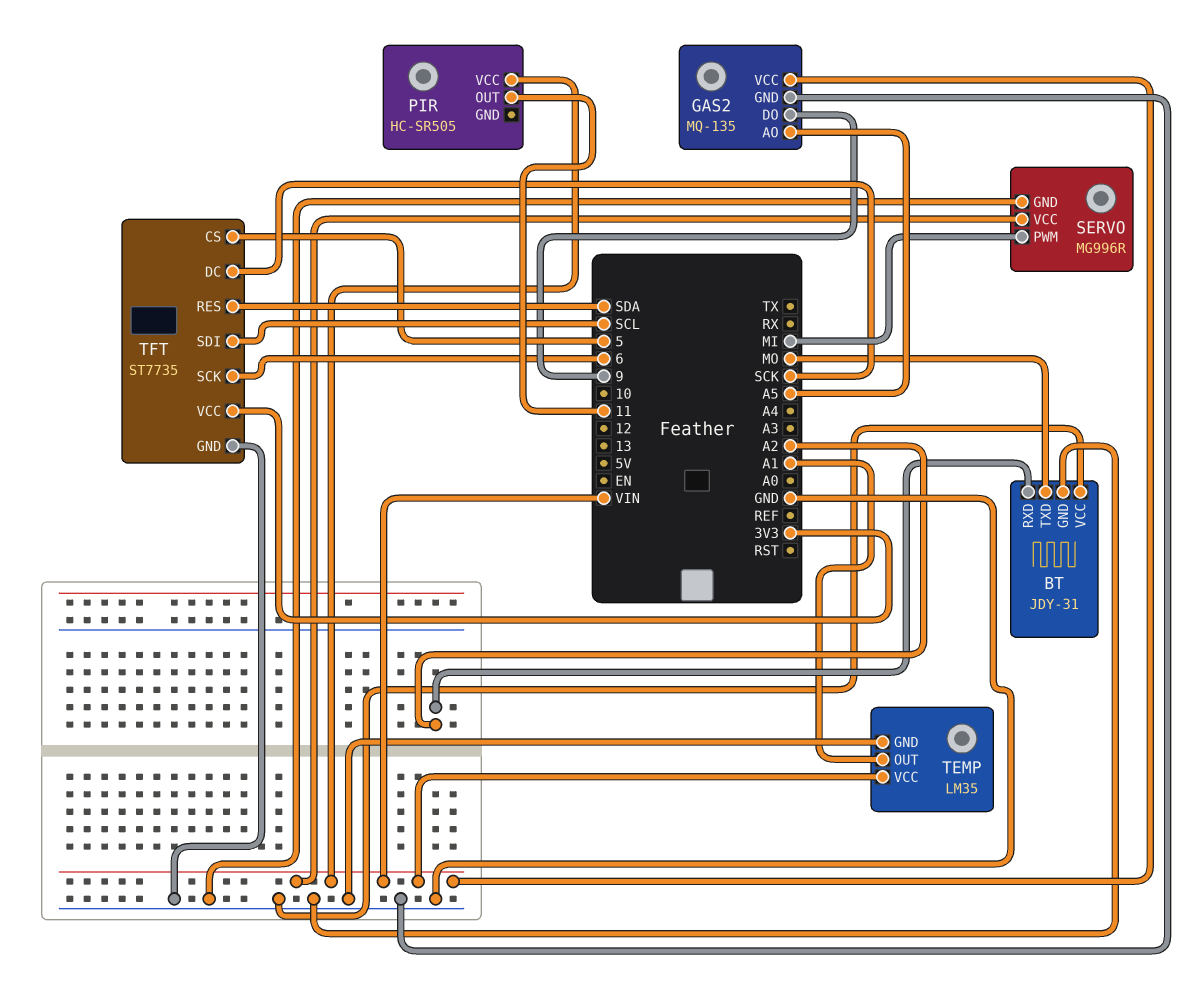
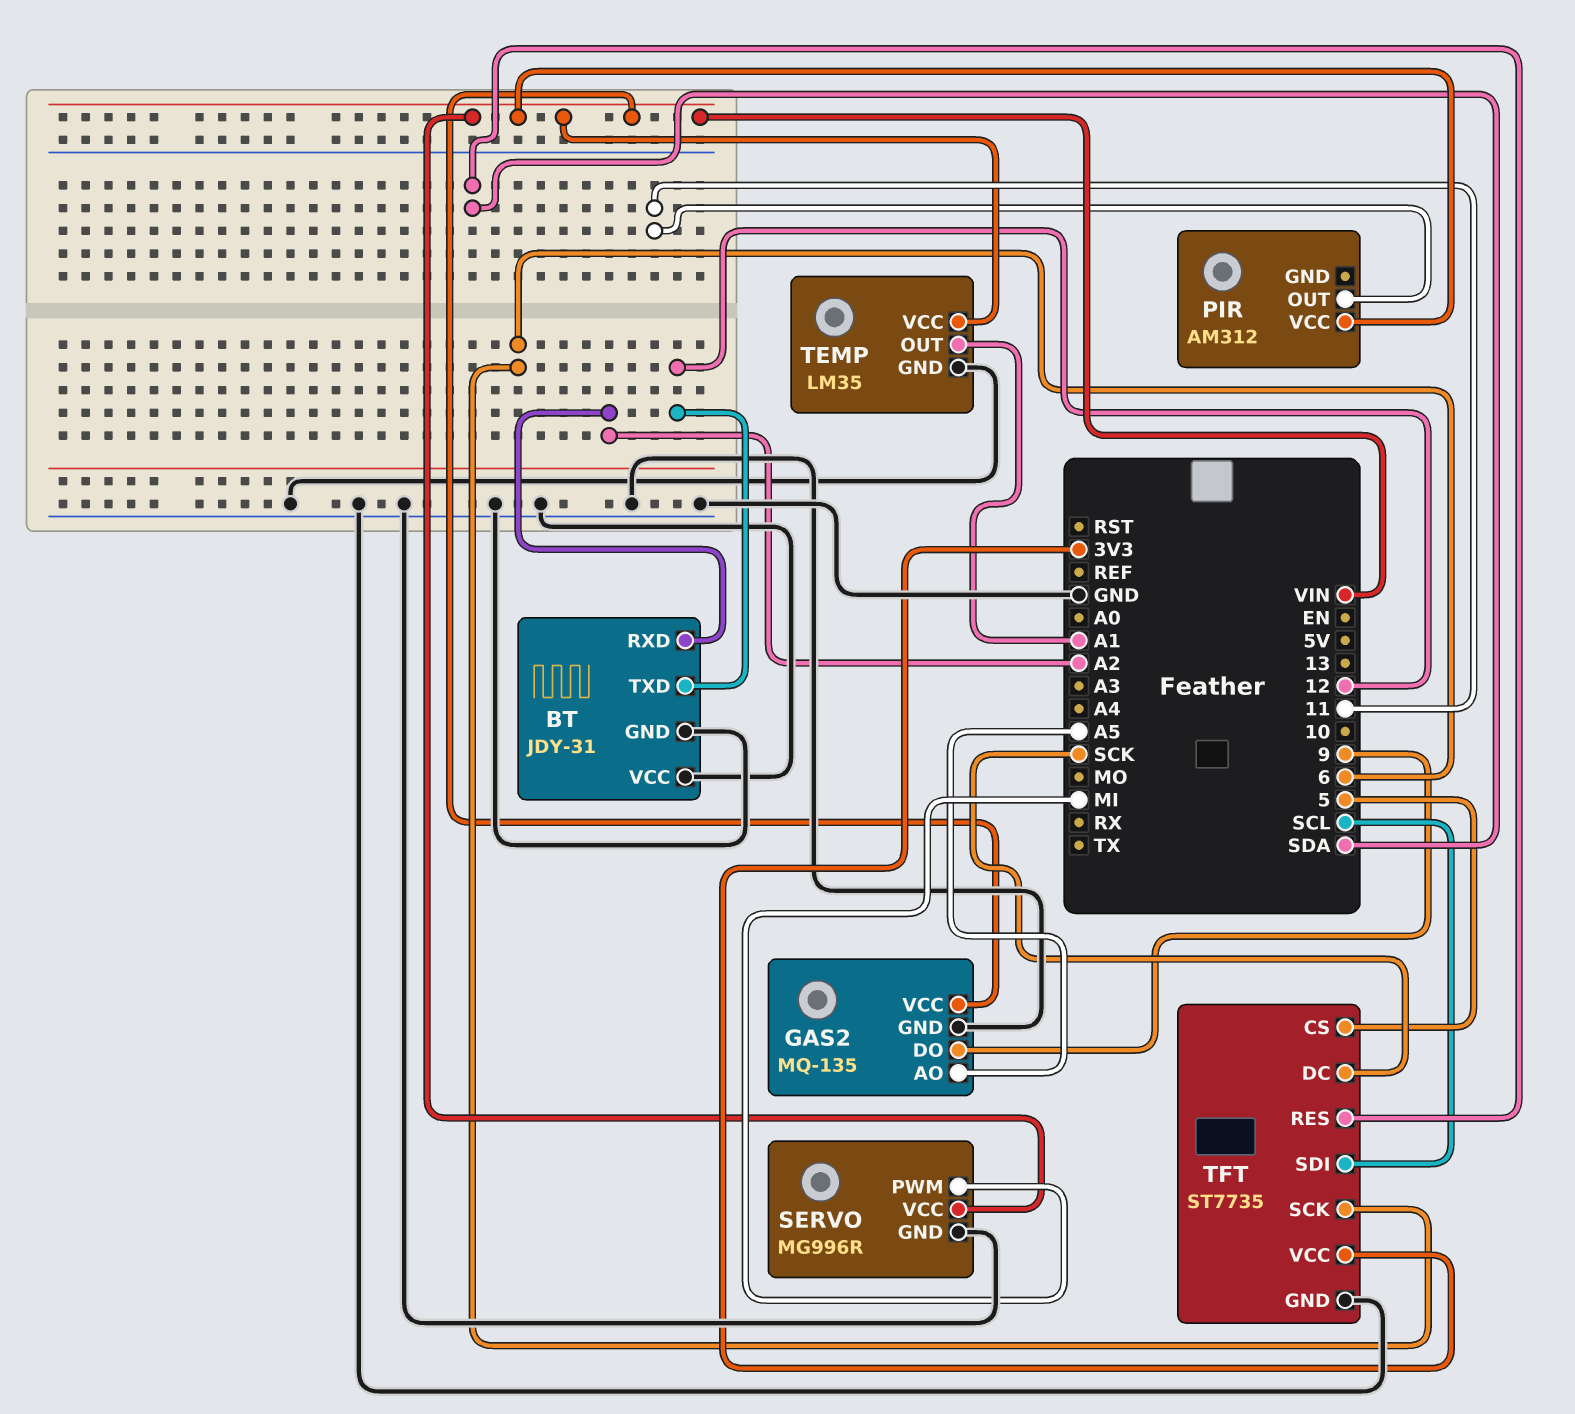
BT pin TXD: MO -> 12
PIR: HC-SR505 -> AM312

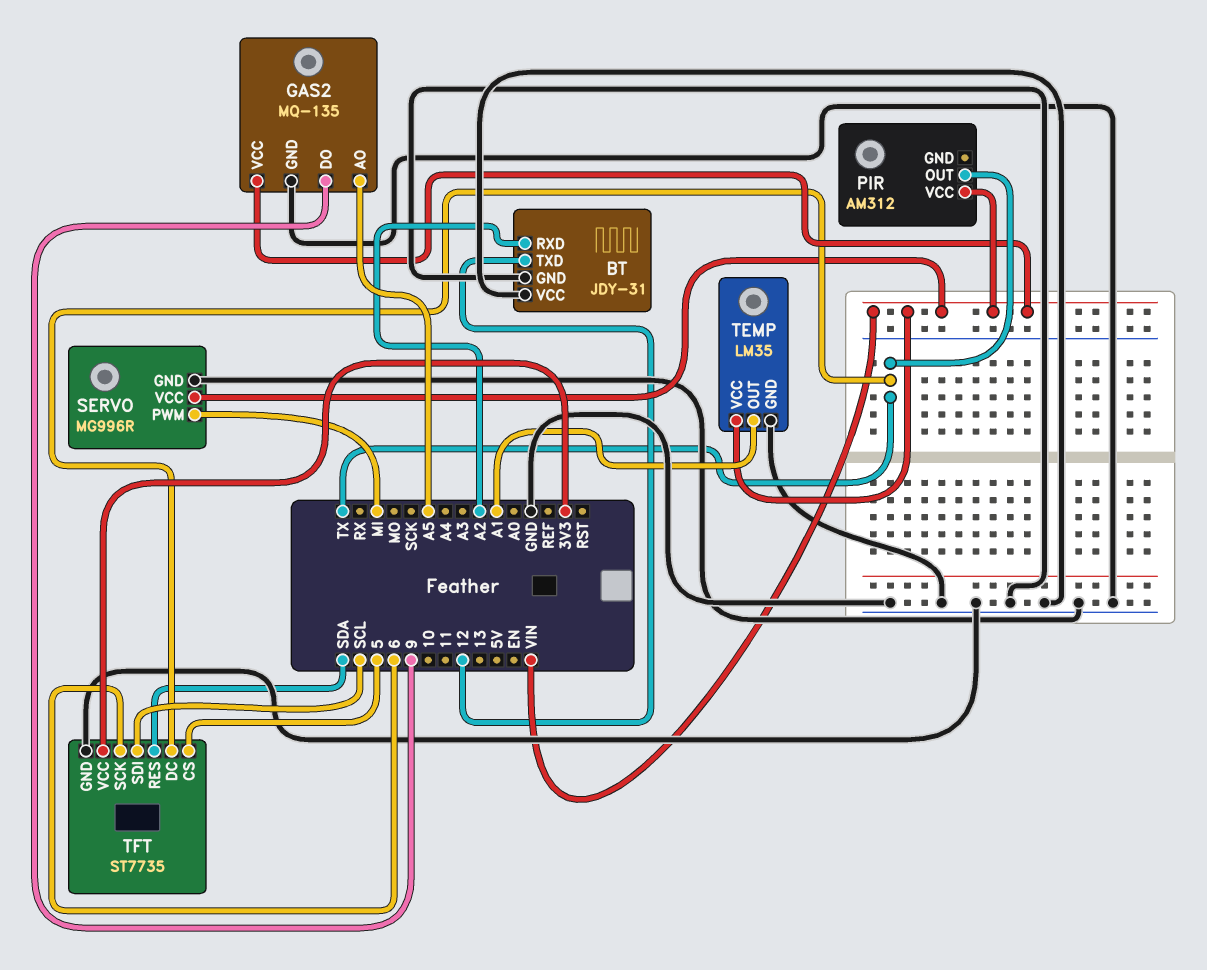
PIR pin OUT: 11 -> TX
TFT pin DC: SCK -> TX

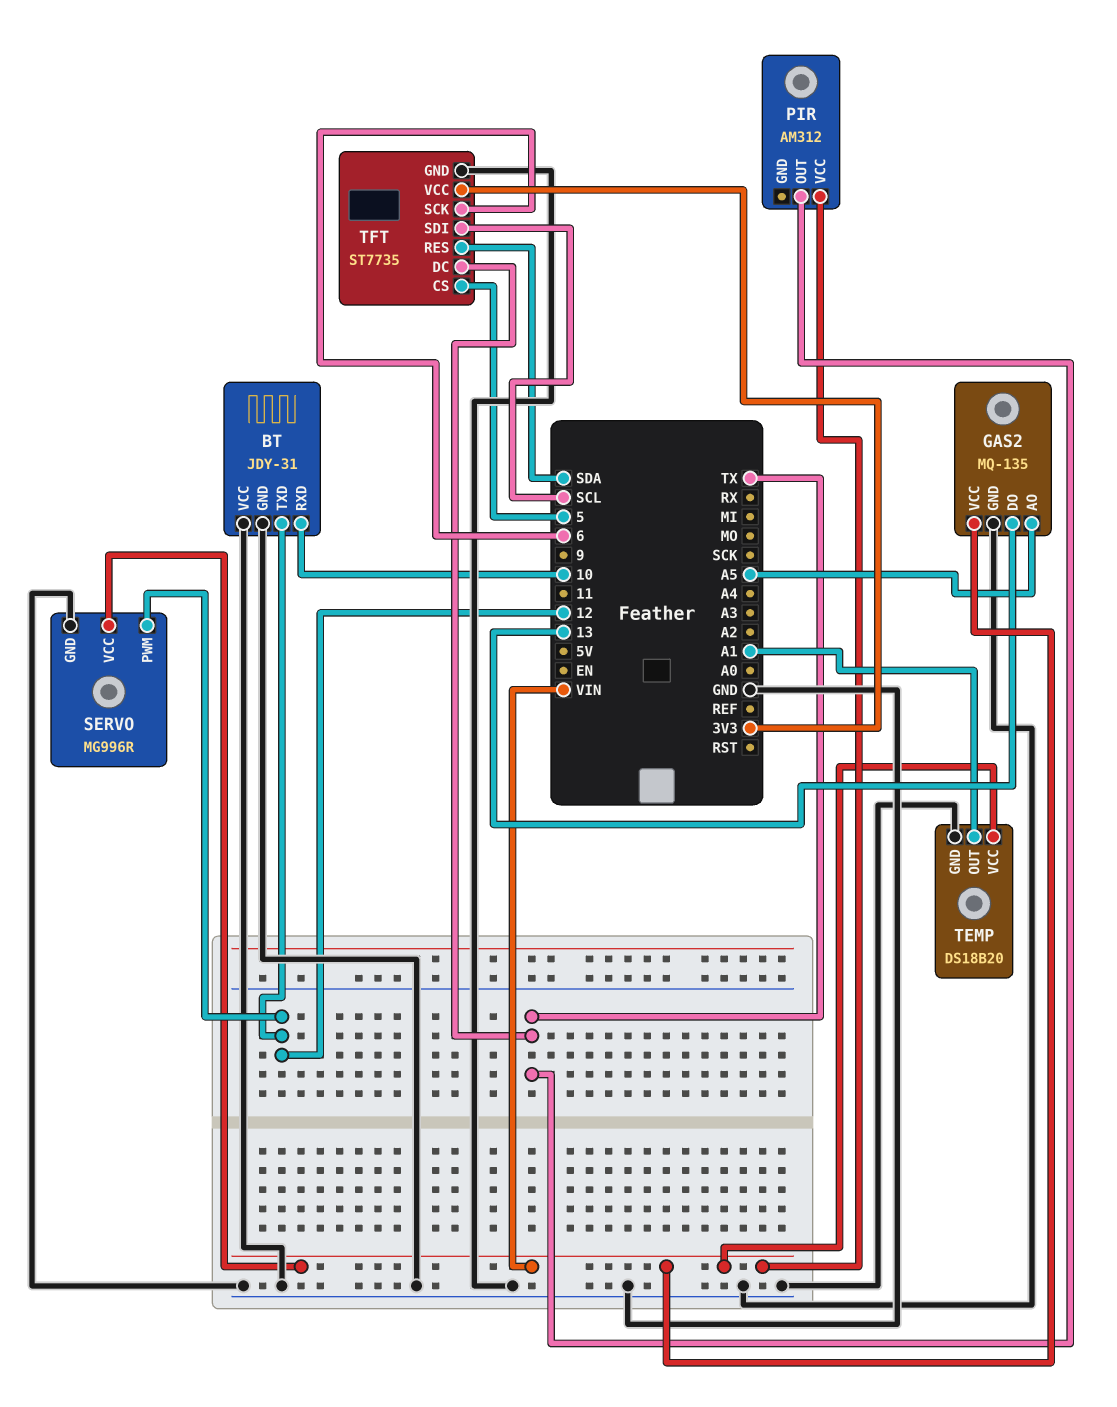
BT pin RXD: A2 -> 10
GAS2 pin DO: 9 -> 13
SERVO pin PWM: MI -> 12
TEMP: LM35 -> DS18B20

